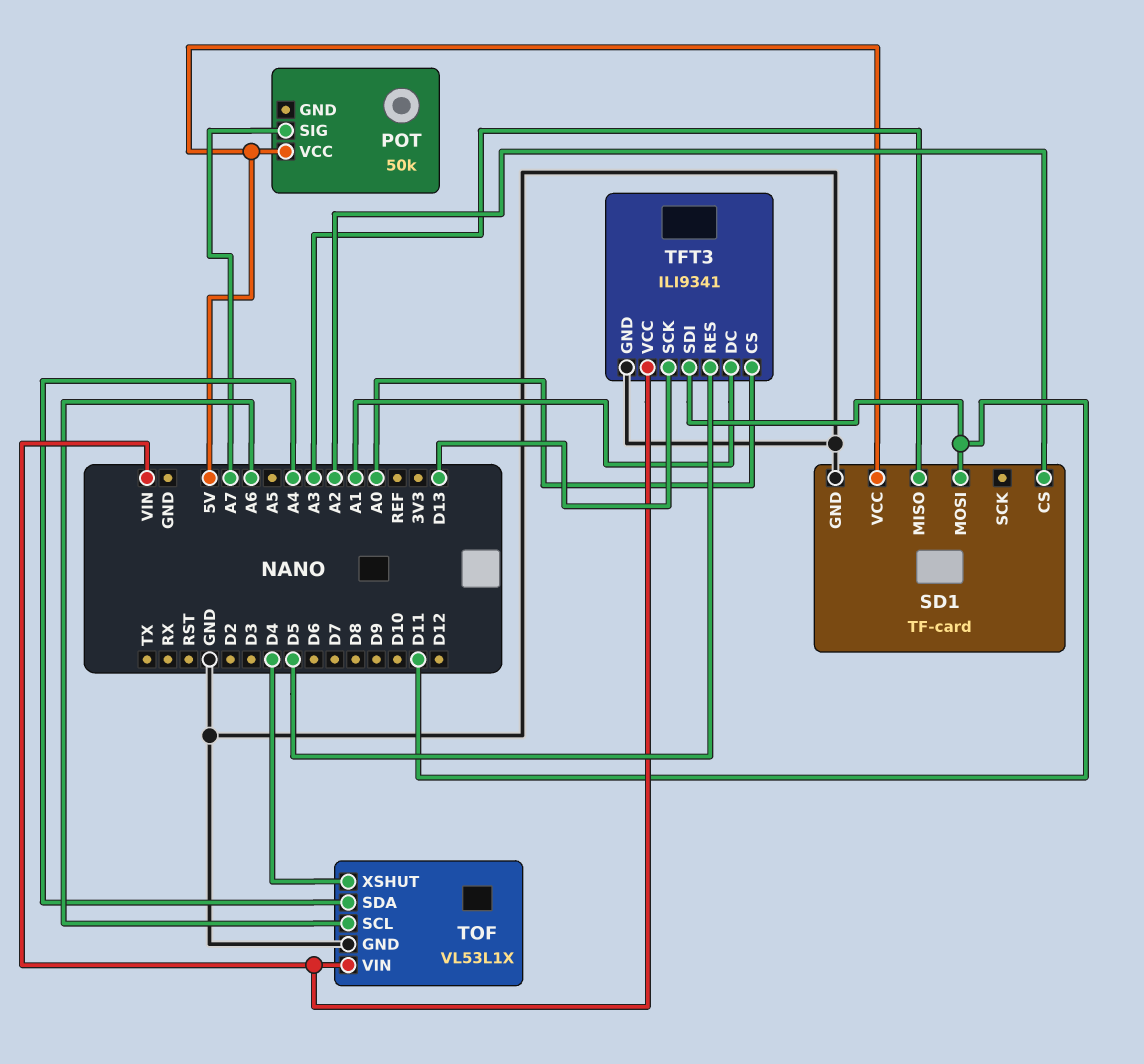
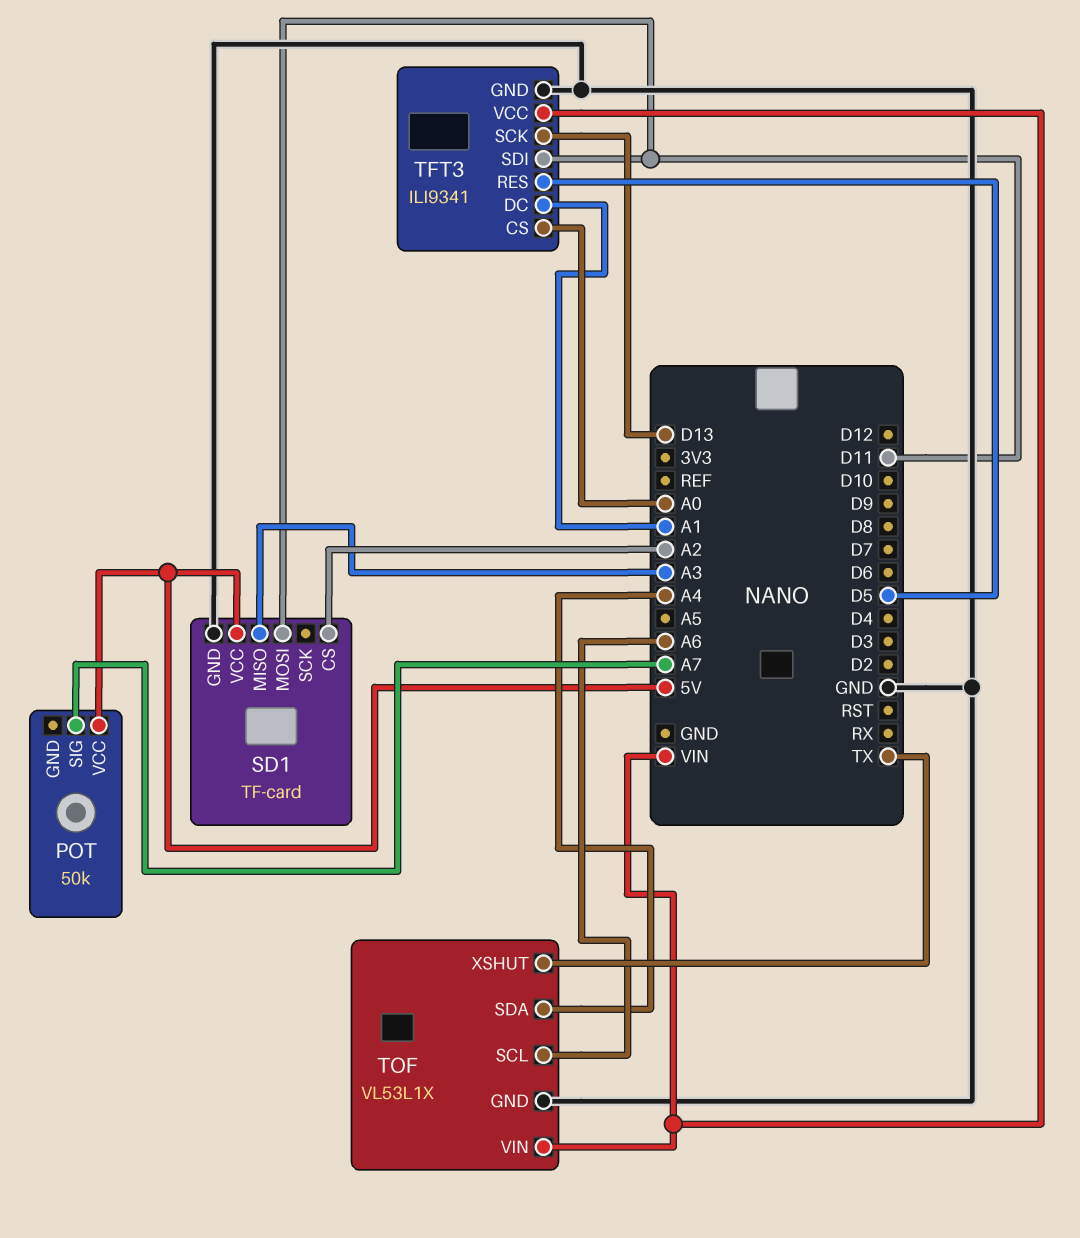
TOF pin XSHUT: D4 -> TX

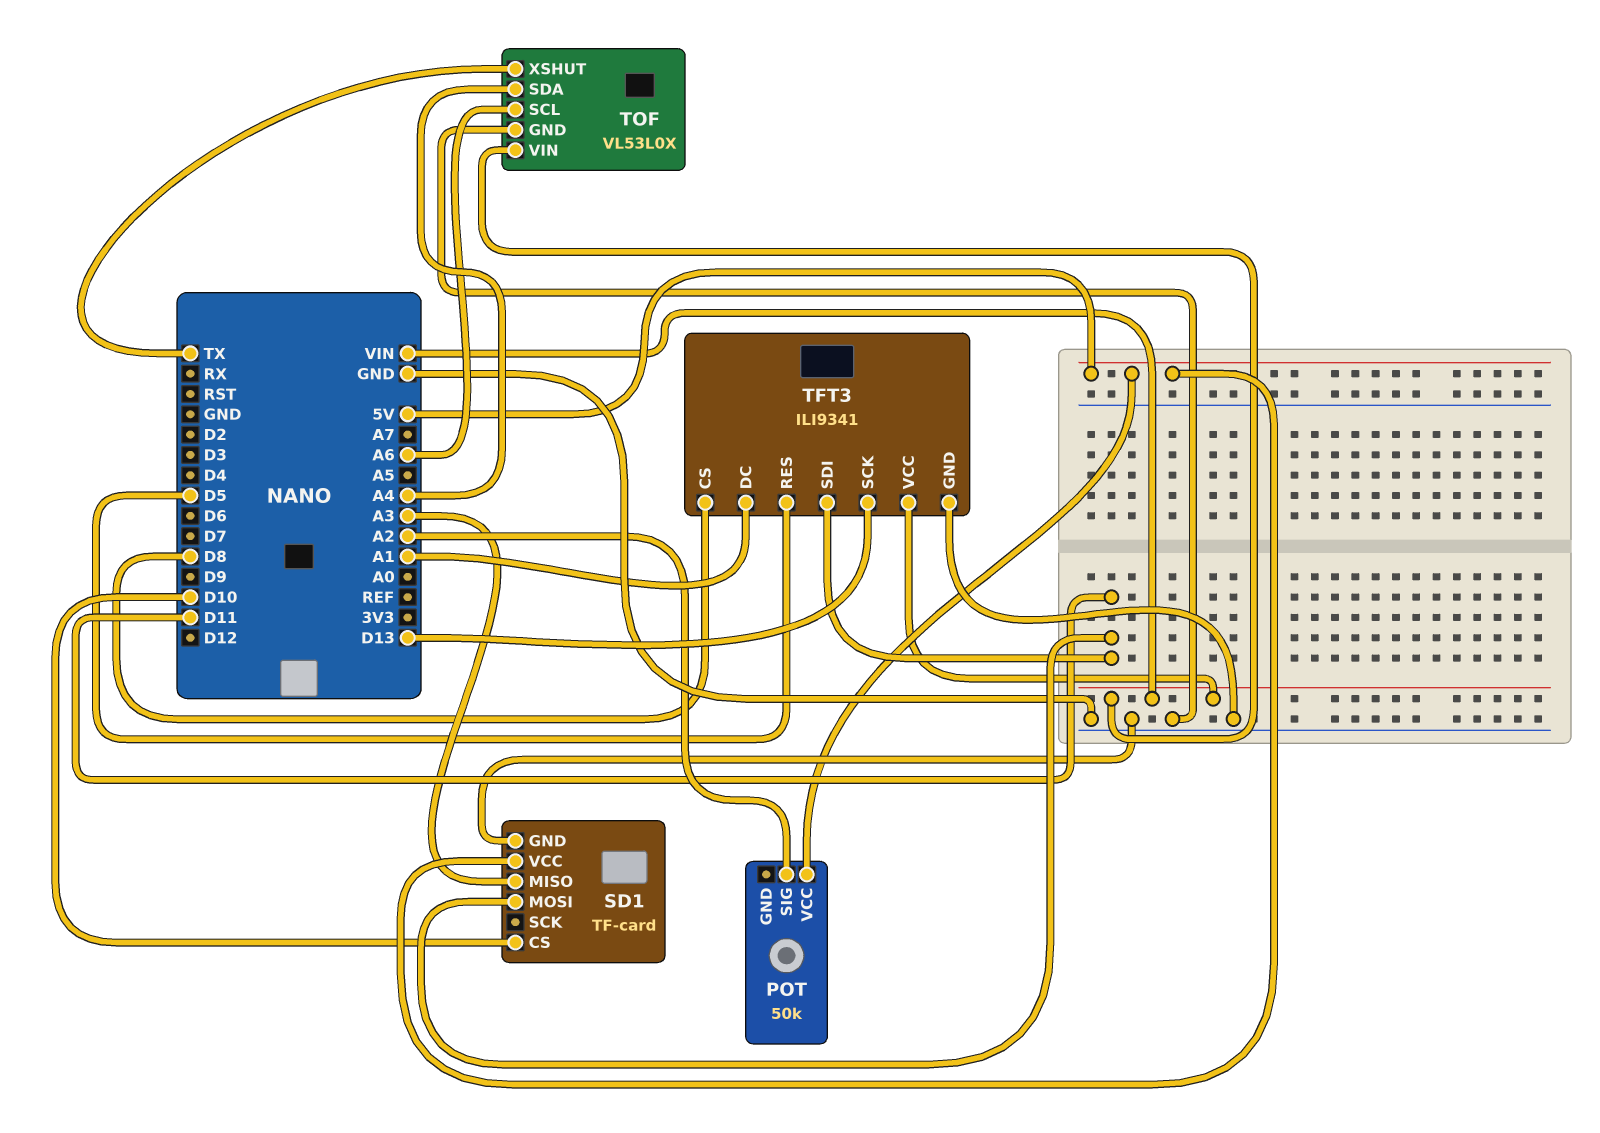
POT pin SIG: A7 -> A2
SD1 pin CS: A2 -> D10
TFT3 pin CS: A0 -> D8
TOF: VL53L1X -> VL53L0X

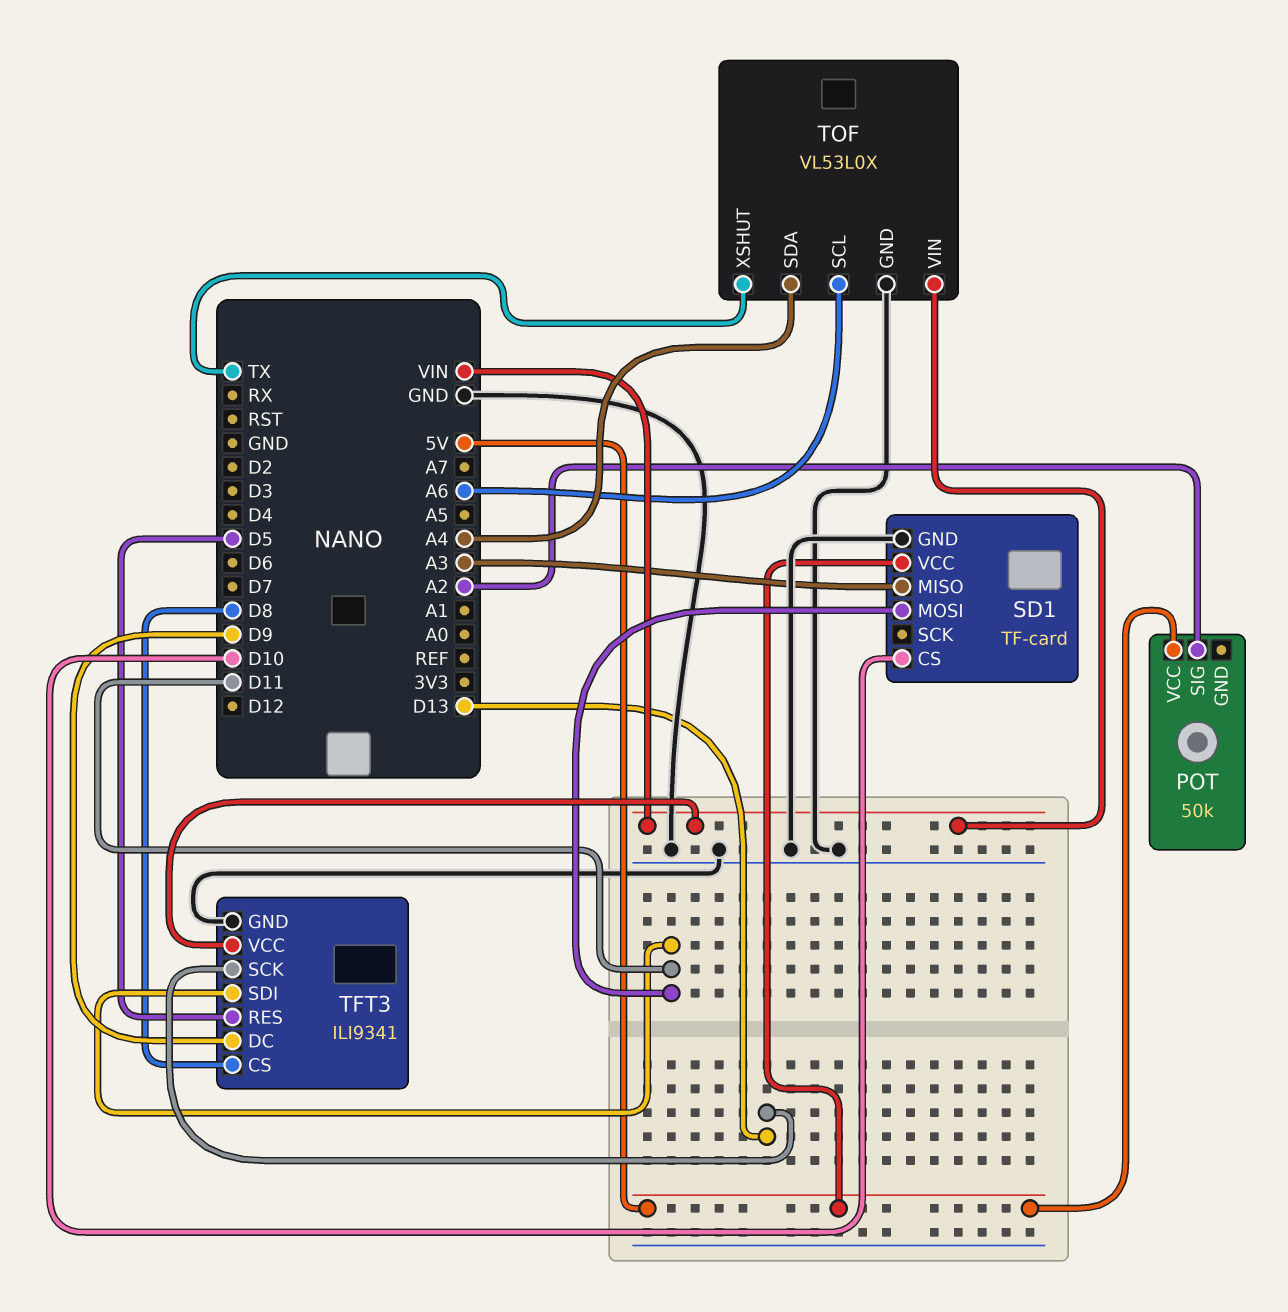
TFT3 pin DC: A1 -> D9

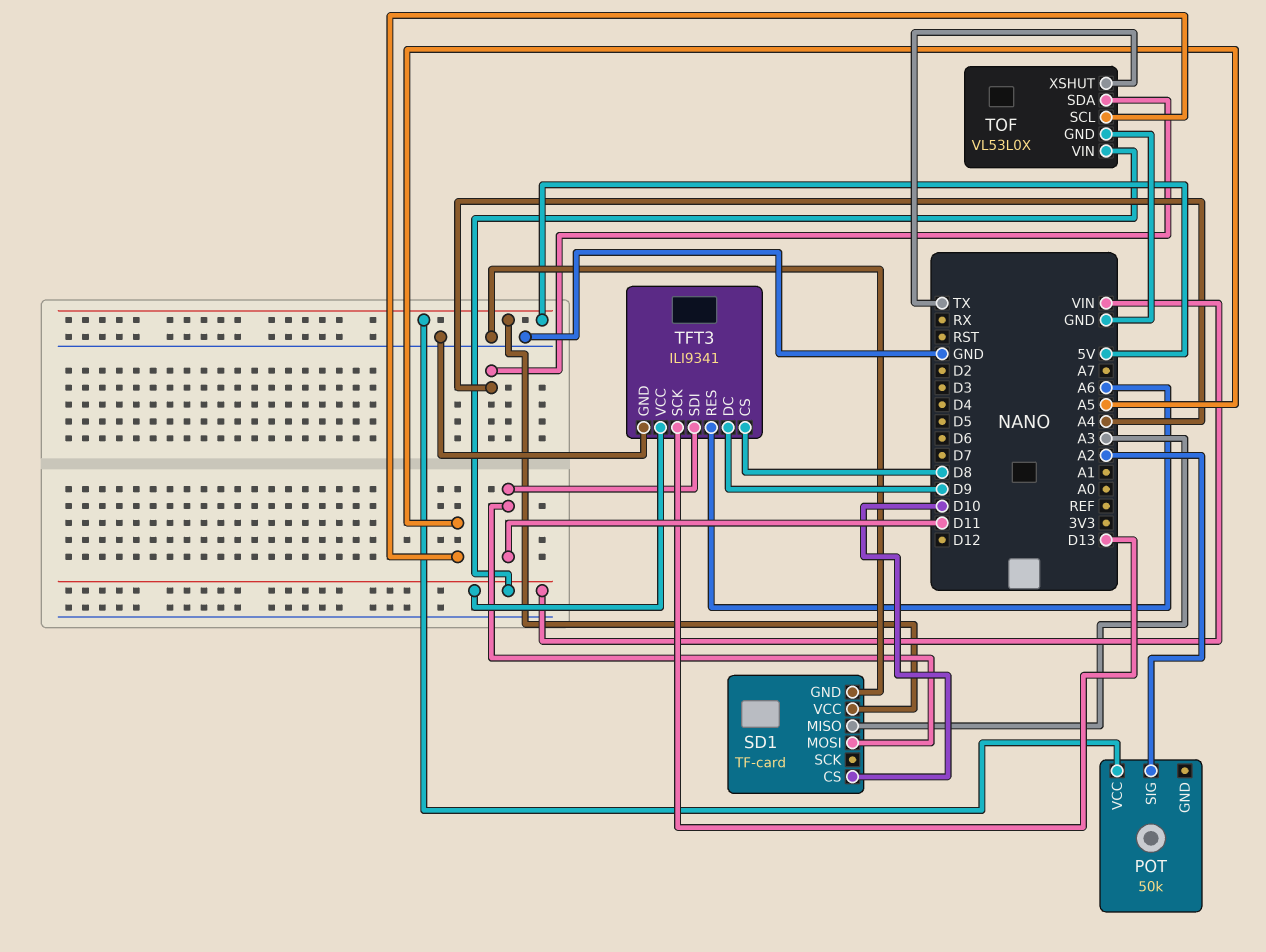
TFT3 pin RES: D5 -> A6
TOF pin SCL: A6 -> A5

